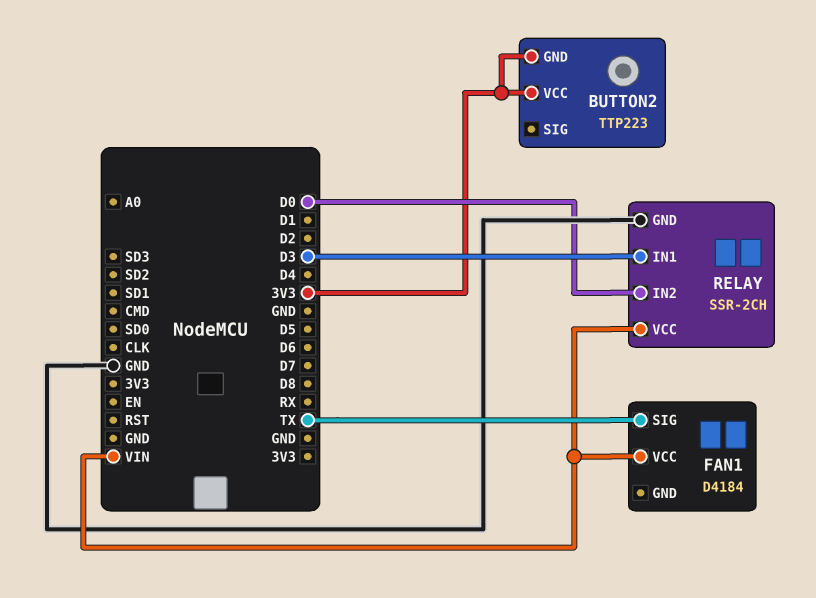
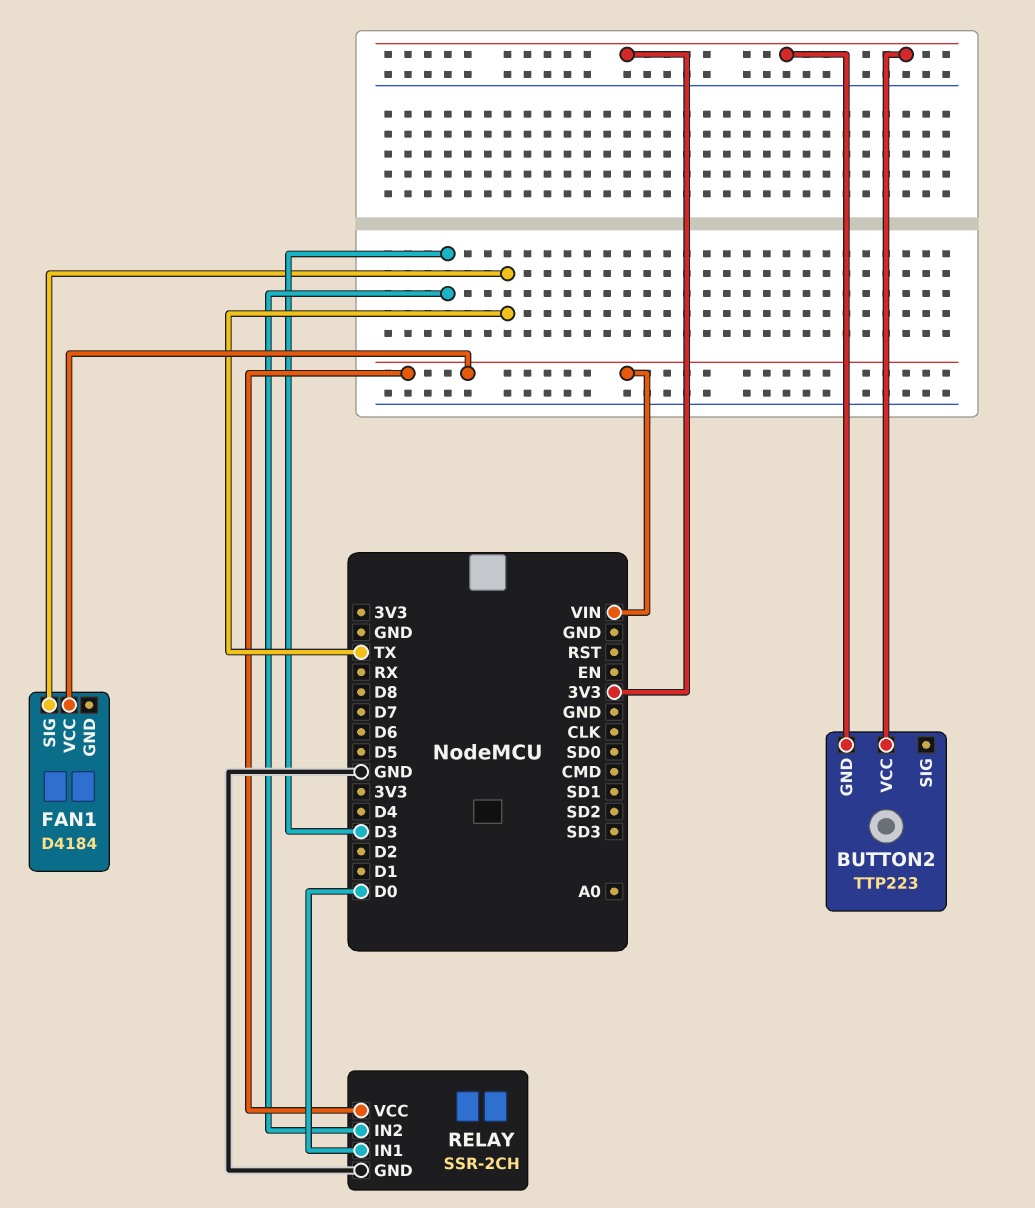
RELAY pin IN1: D3 -> D0
RELAY pin IN2: D0 -> D3

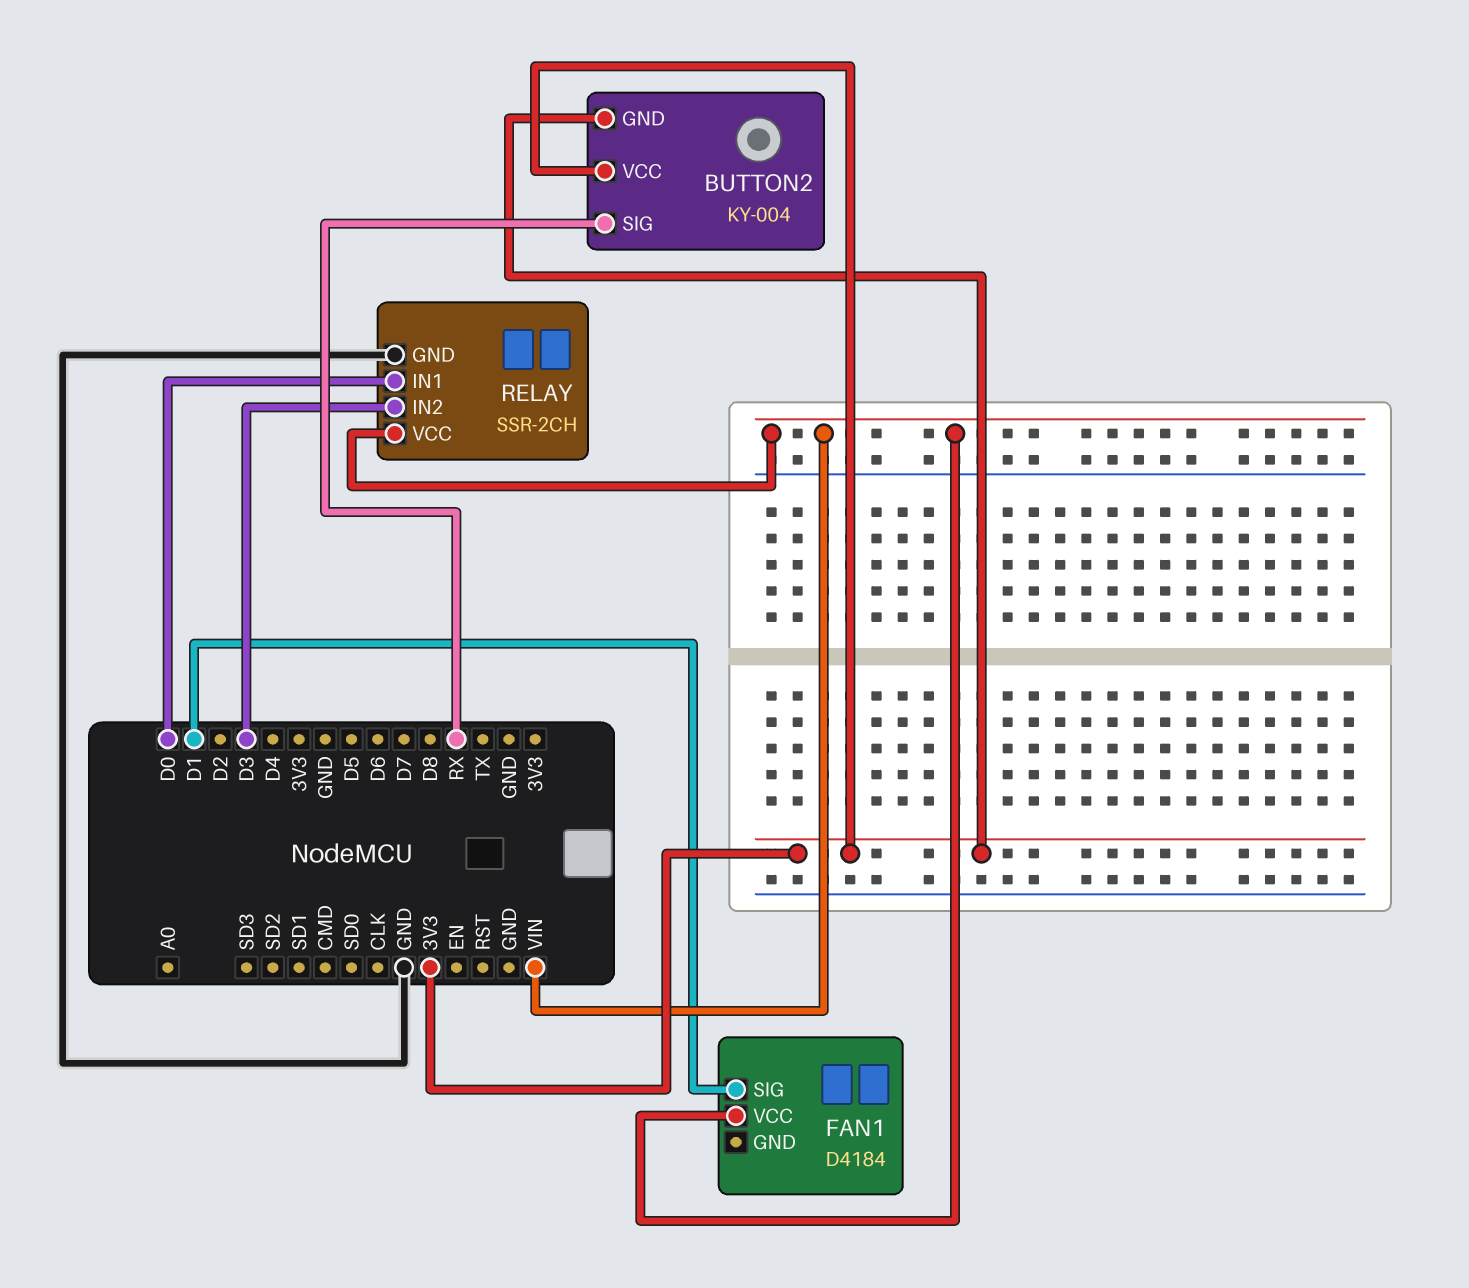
BUTTON2: TTP223 -> KY-004
BUTTON2 pin SIG: none -> RX
FAN1 pin SIG: TX -> D1

